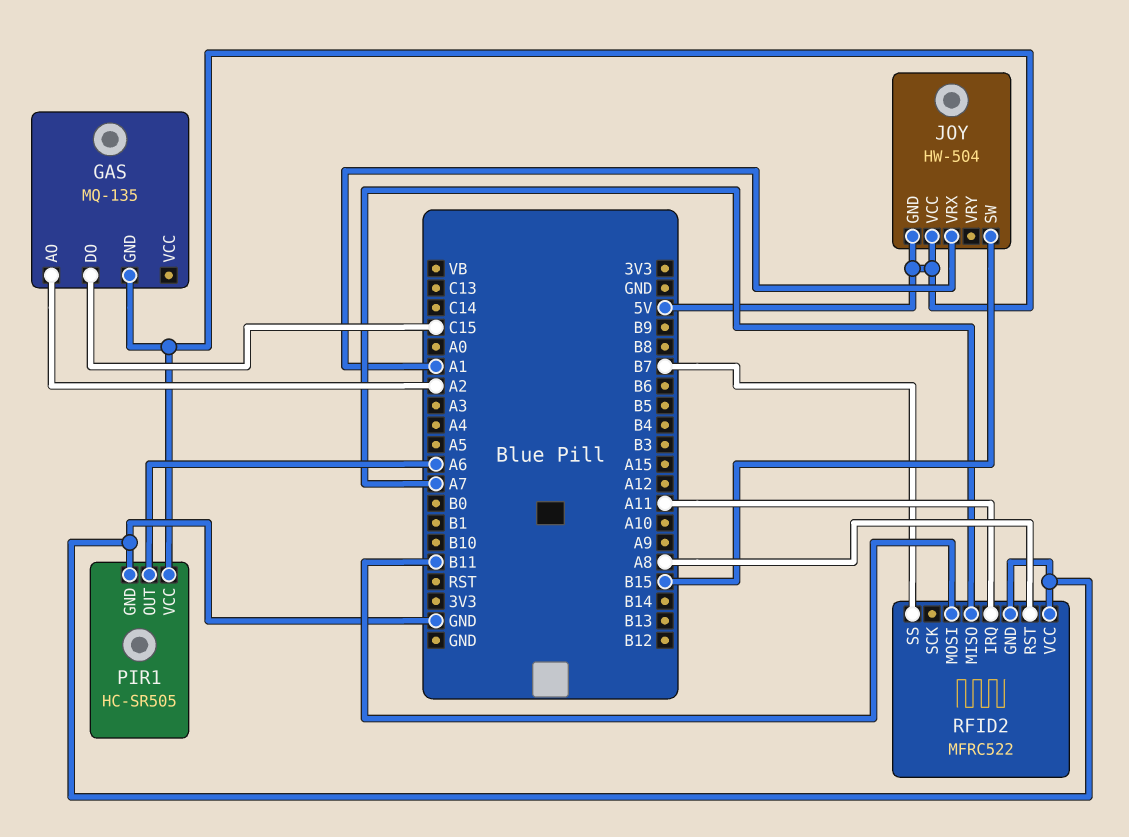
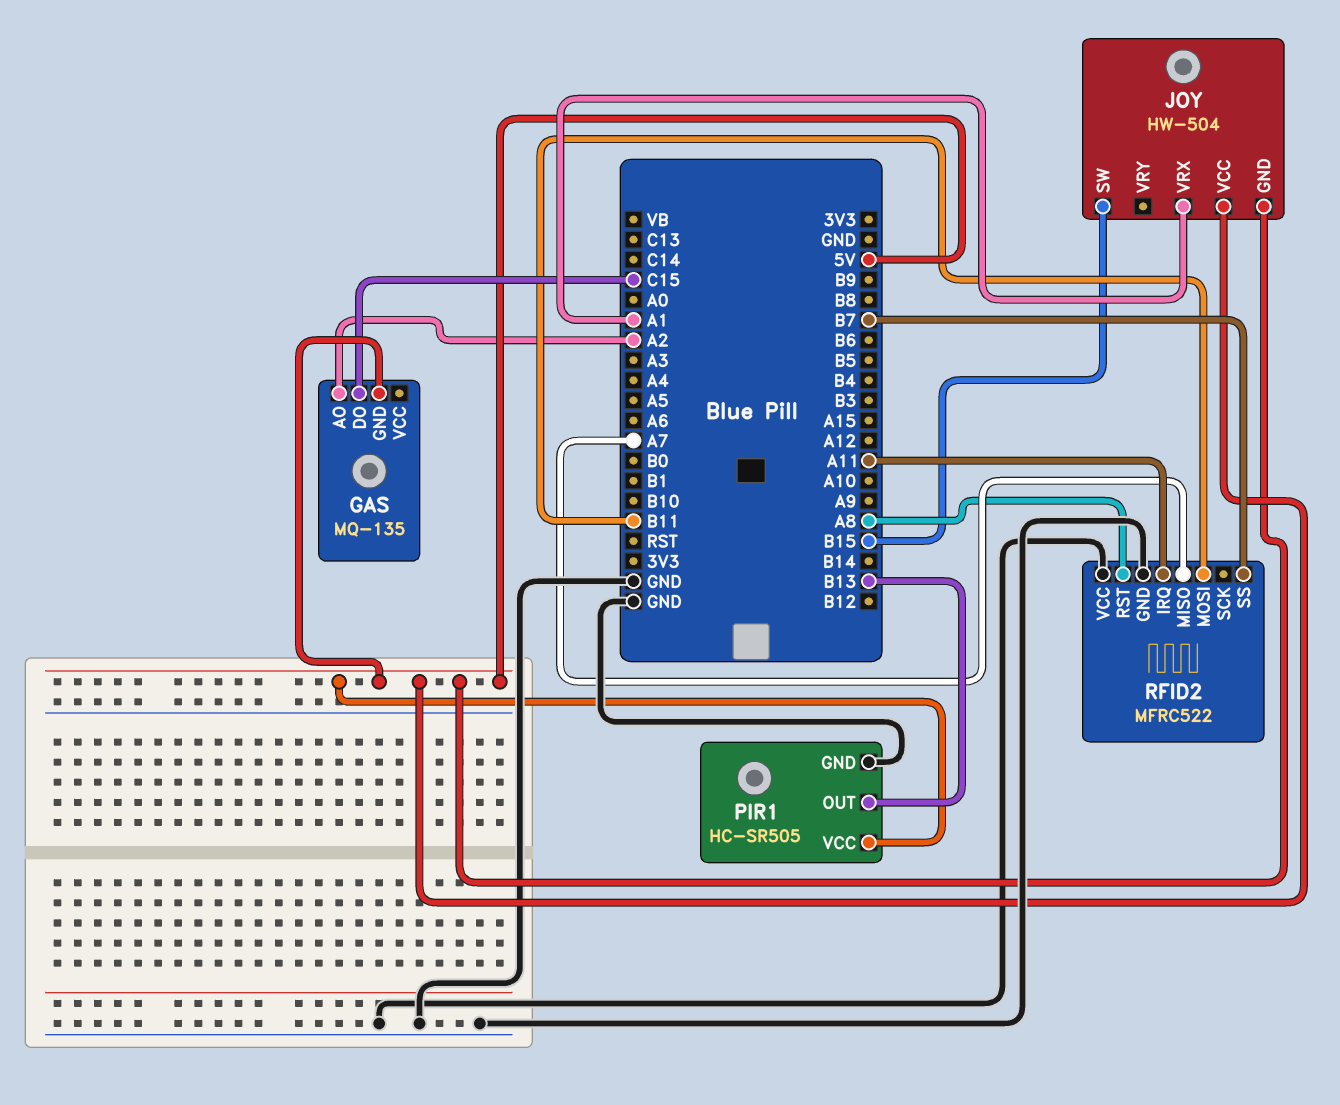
PIR1 pin OUT: A6 -> B13

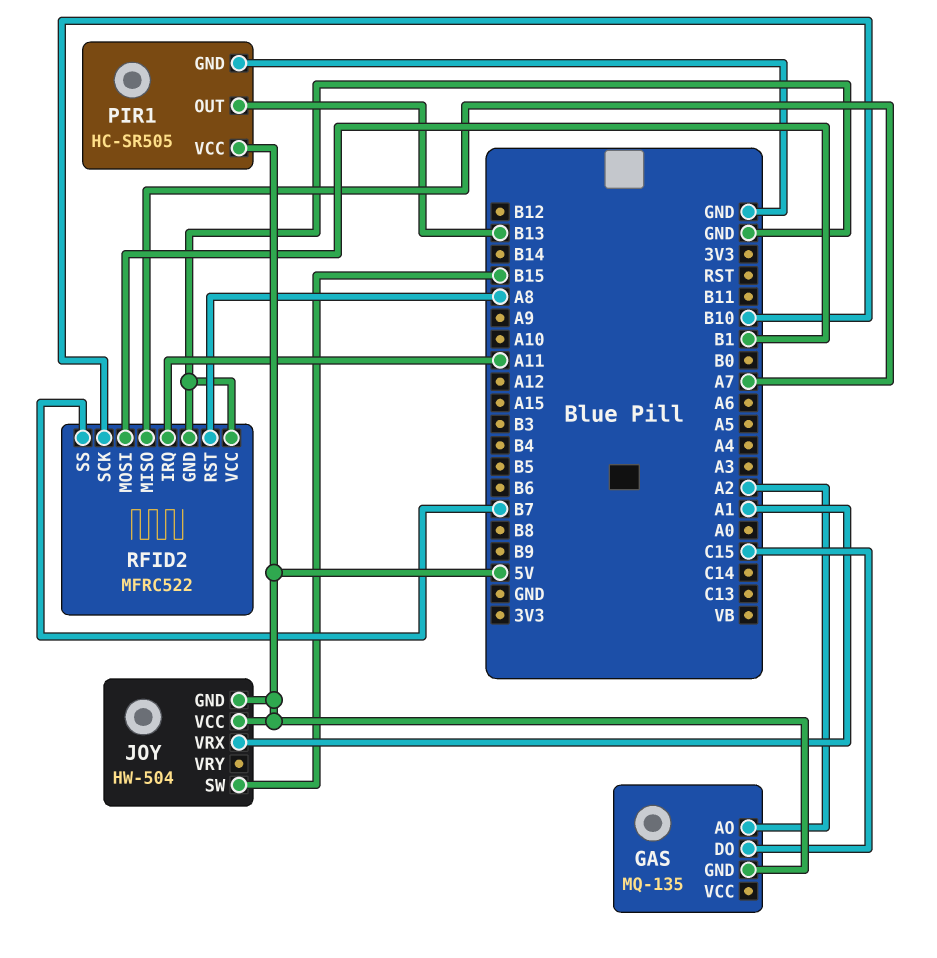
RFID2 pin MOSI: B11 -> B1
RFID2 pin SCK: none -> B10

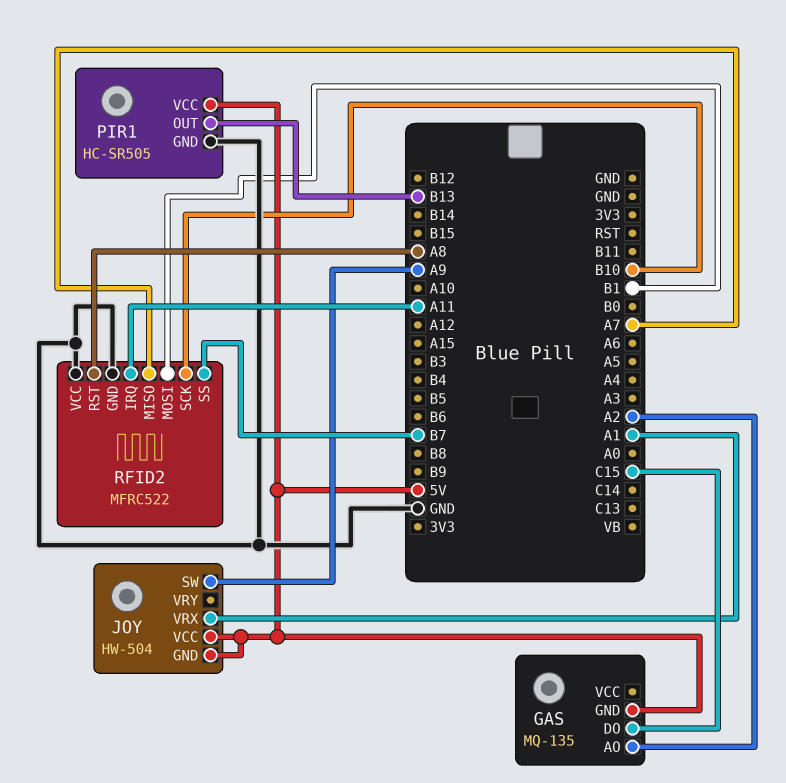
JOY pin SW: B15 -> A9

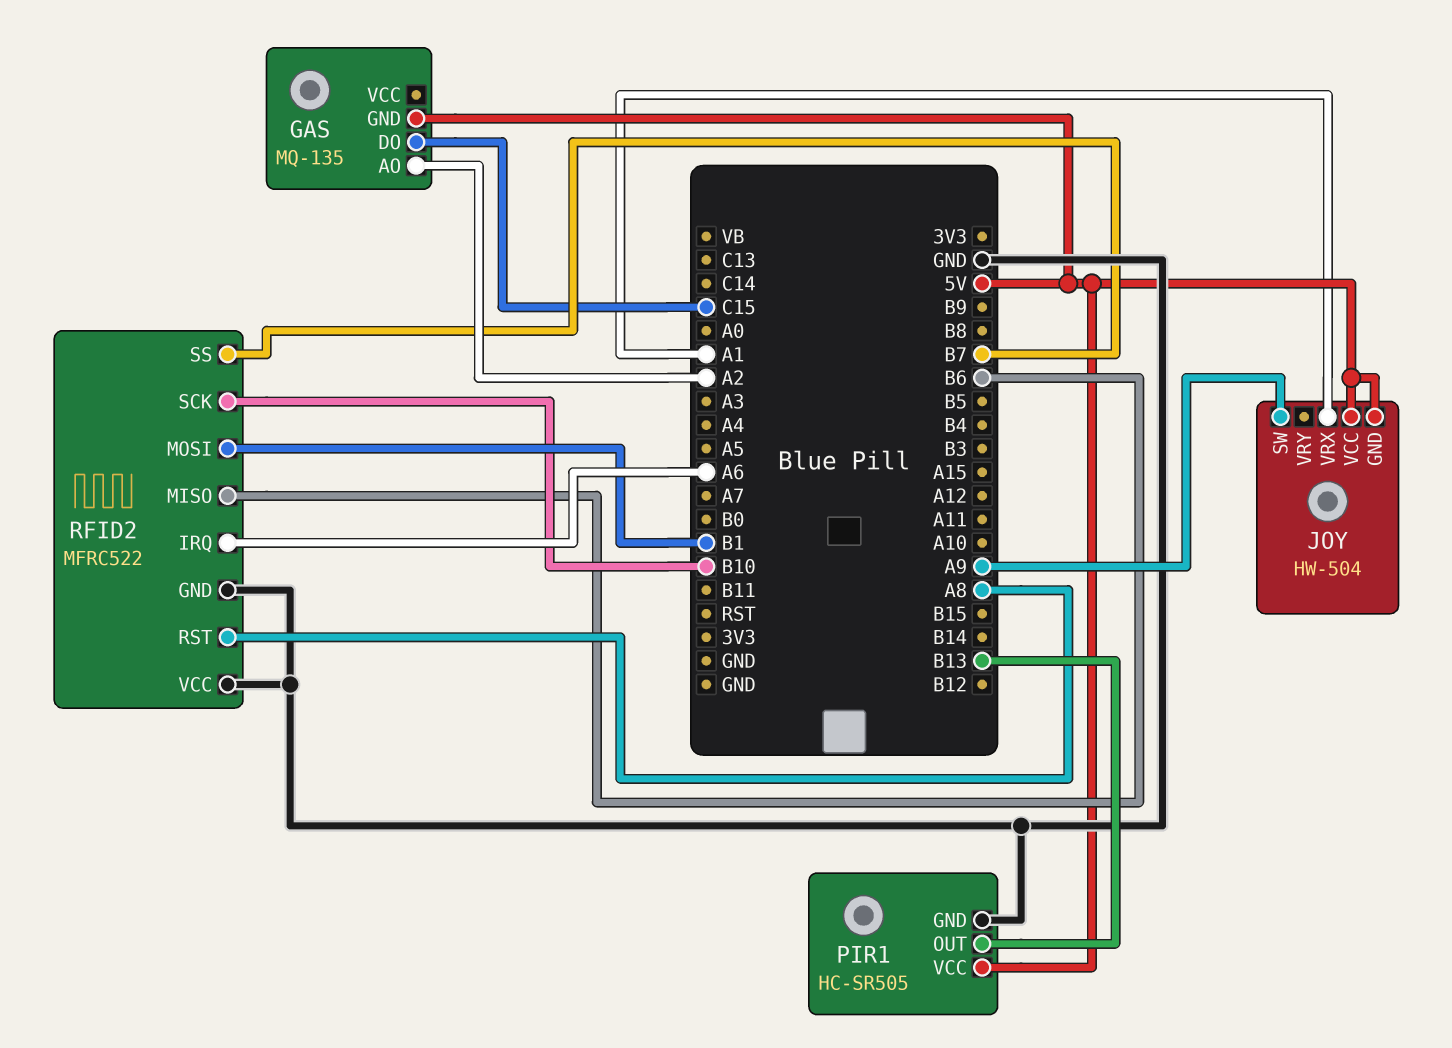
RFID2 pin IRQ: A11 -> A6
RFID2 pin MISO: A7 -> B6

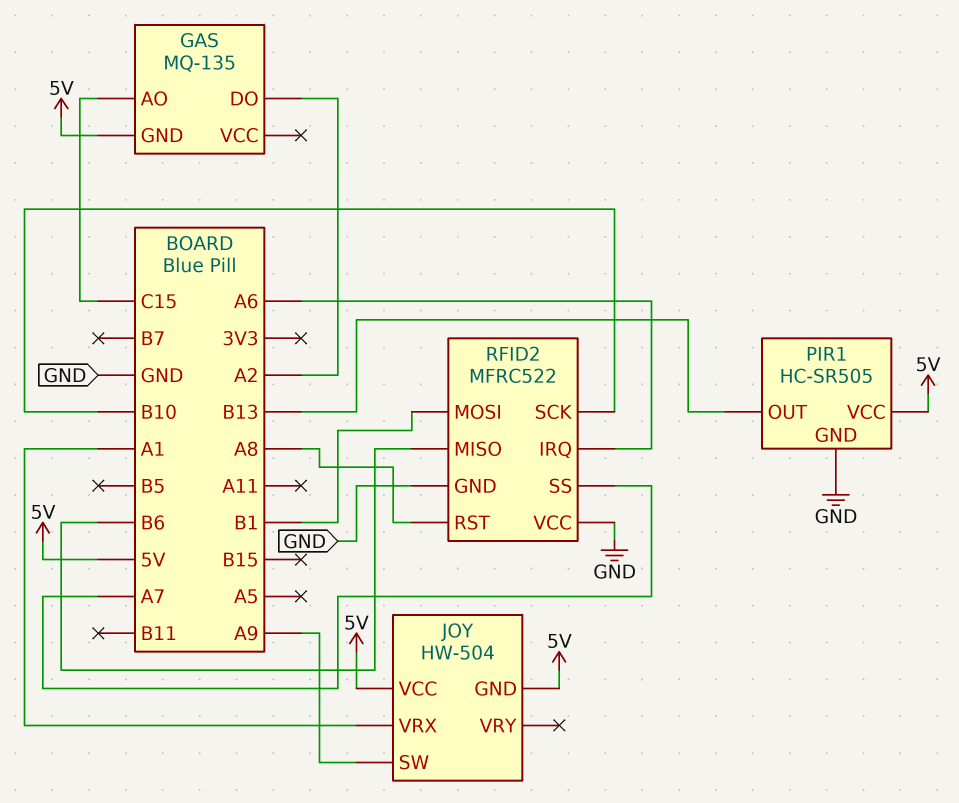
GAS pin AO: A2 -> C15
GAS pin DO: C15 -> A2
RFID2 pin SS: B7 -> A7

